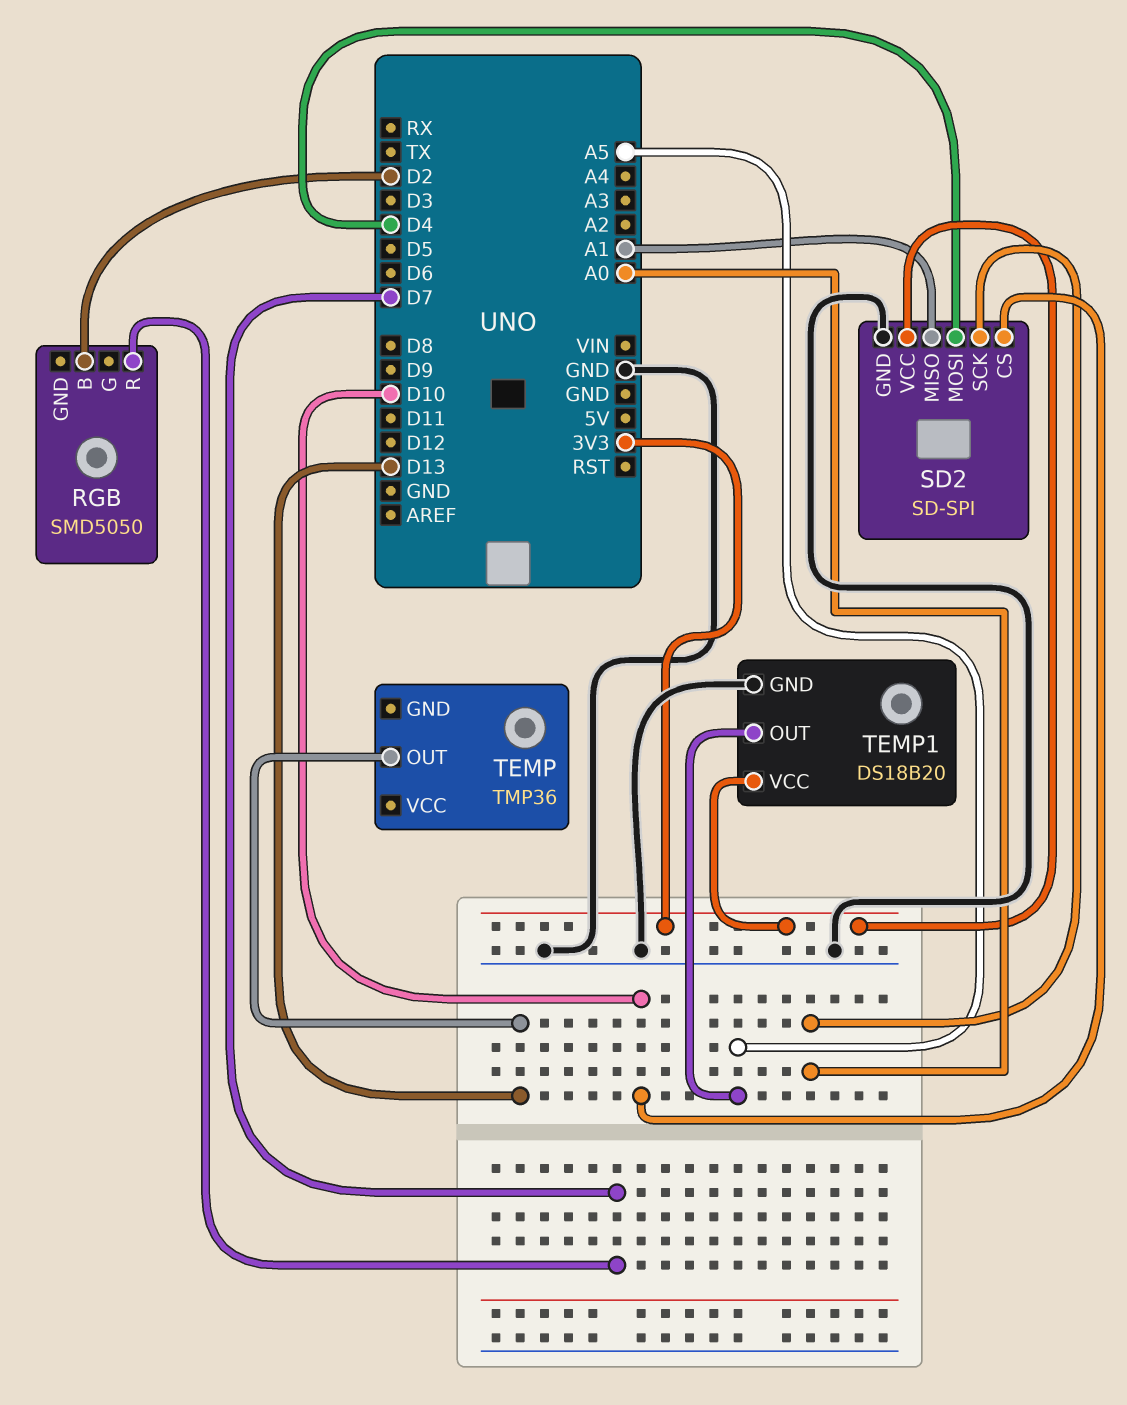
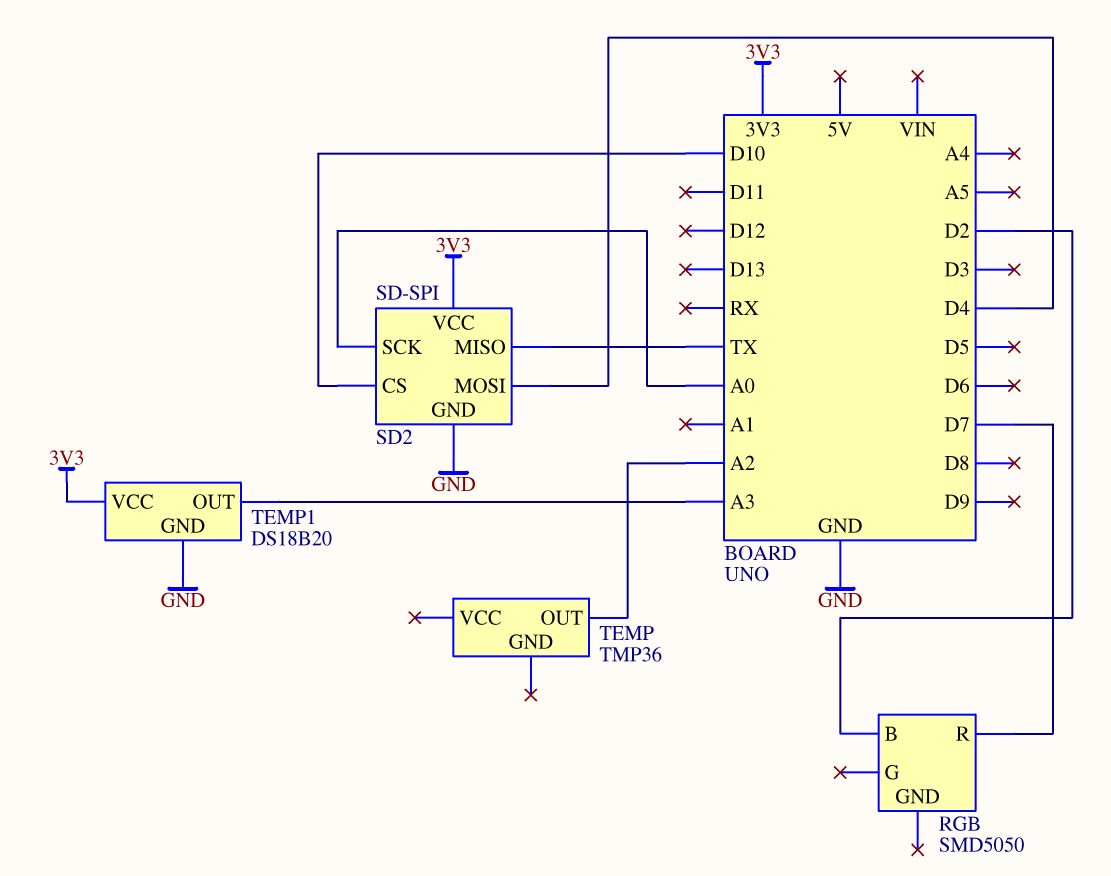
SD2 pin MISO: A1 -> TX
TEMP pin OUT: D13 -> A2
TEMP1 pin OUT: A5 -> A3

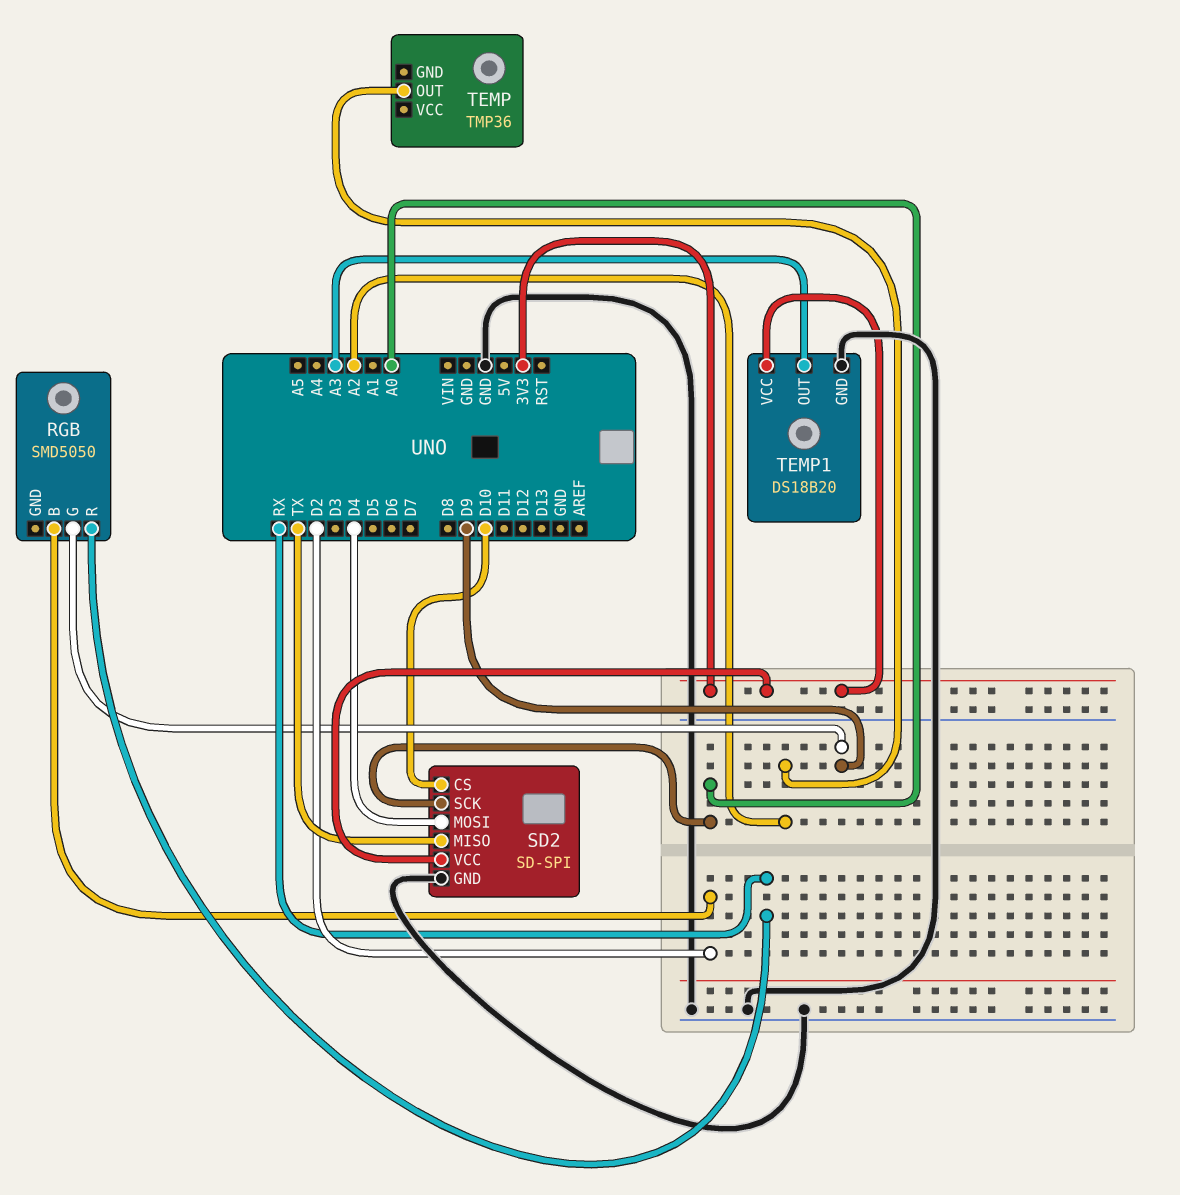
RGB pin G: none -> D9
RGB pin R: D7 -> RX

